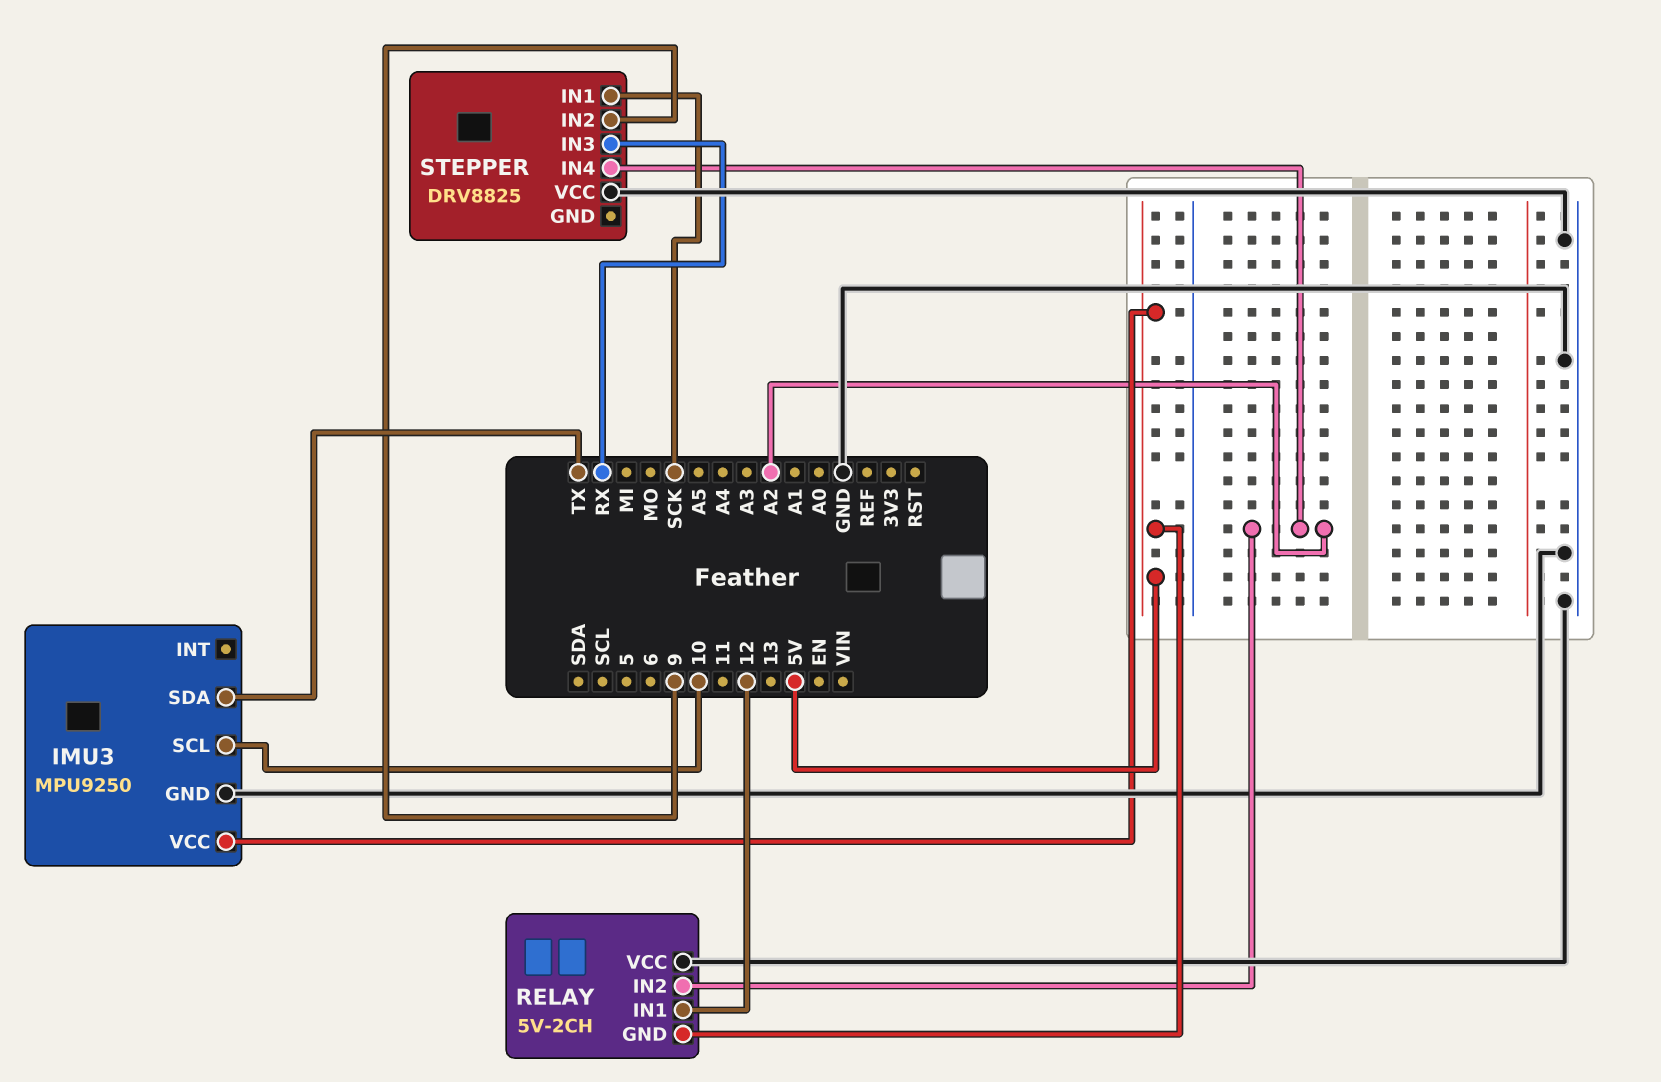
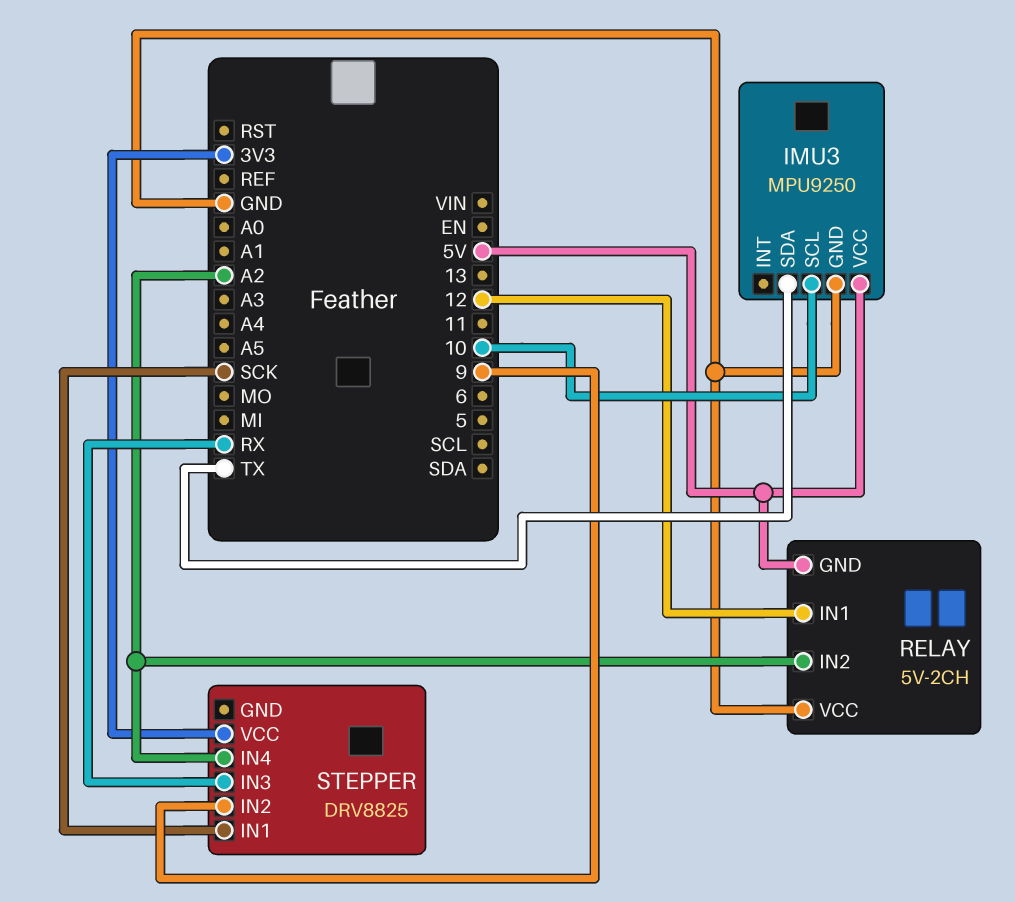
STEPPER pin VCC: GND -> 3V3

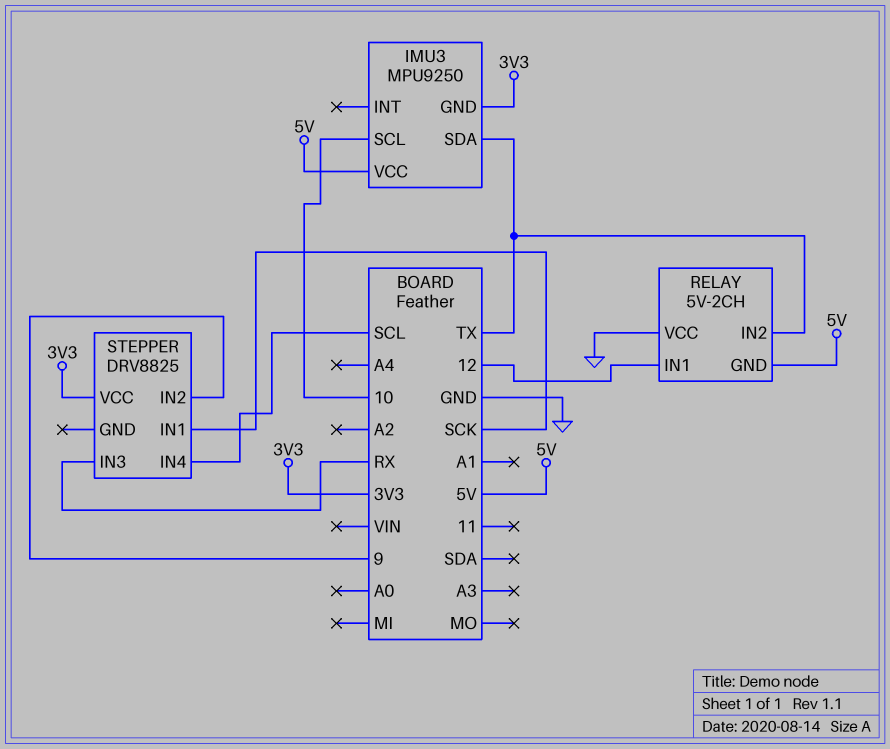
IMU3 pin GND: GND -> 3V3
RELAY pin IN2: A2 -> TX
STEPPER pin IN4: A2 -> SCL

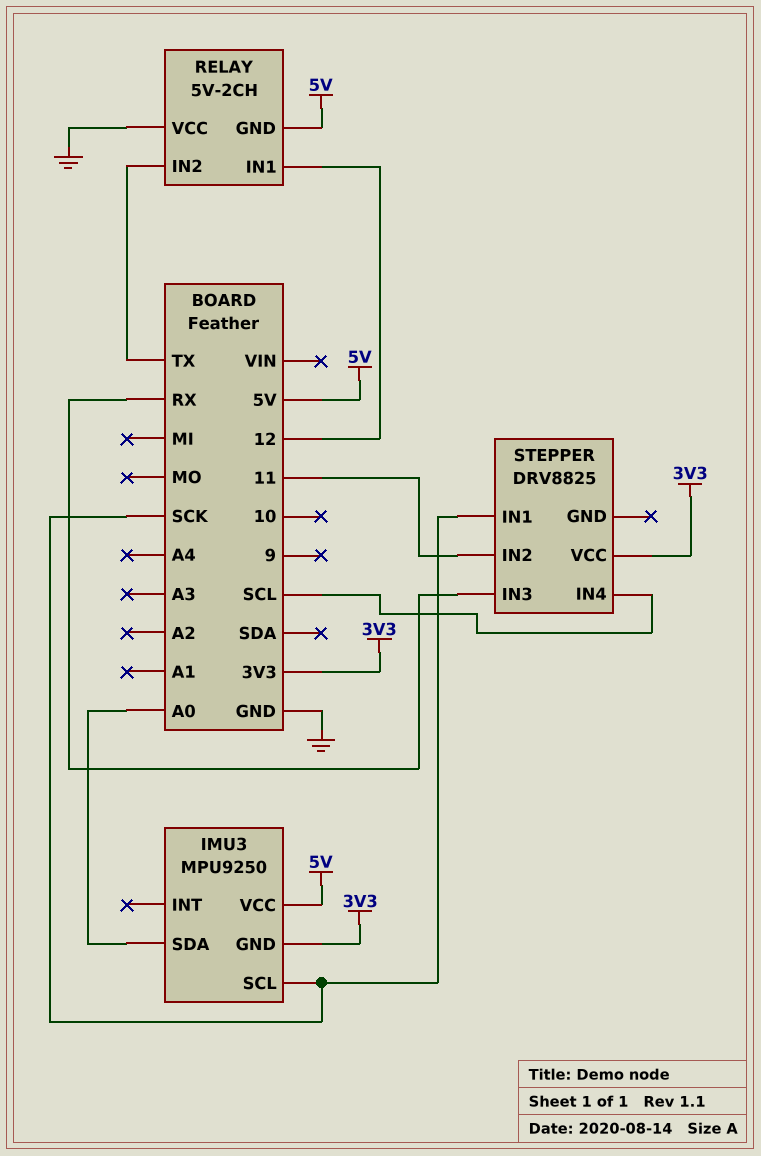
IMU3 pin SCL: 10 -> SCK
IMU3 pin SDA: TX -> A0
STEPPER pin IN2: 9 -> 11

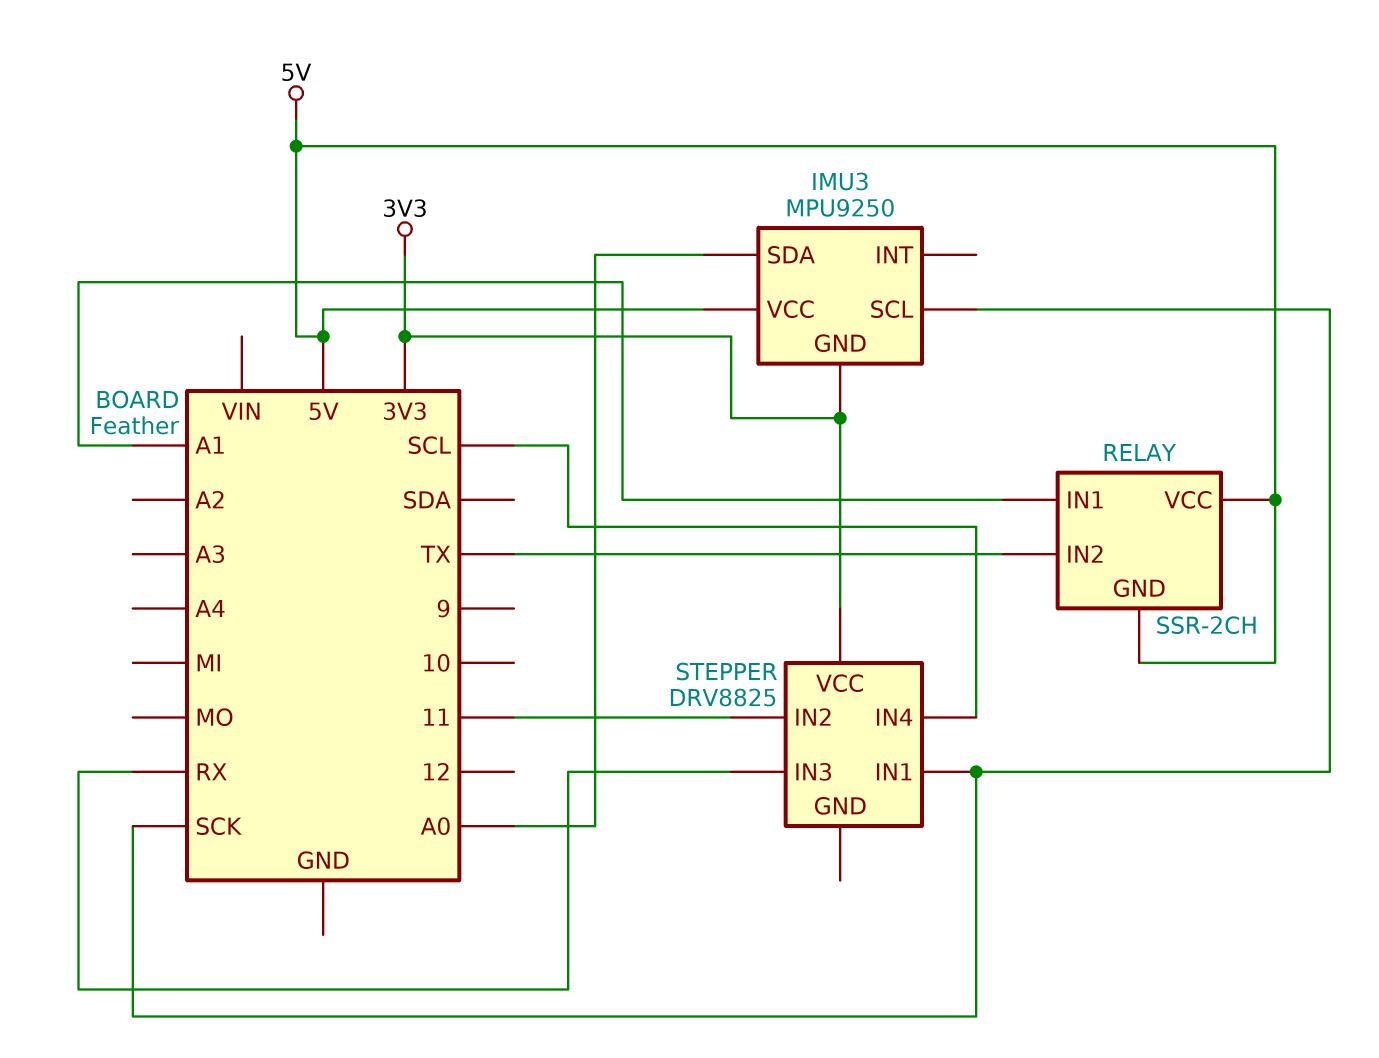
RELAY: 5V-2CH -> SSR-2CH
RELAY pin IN1: 12 -> A1
RELAY pin VCC: GND -> 5V

